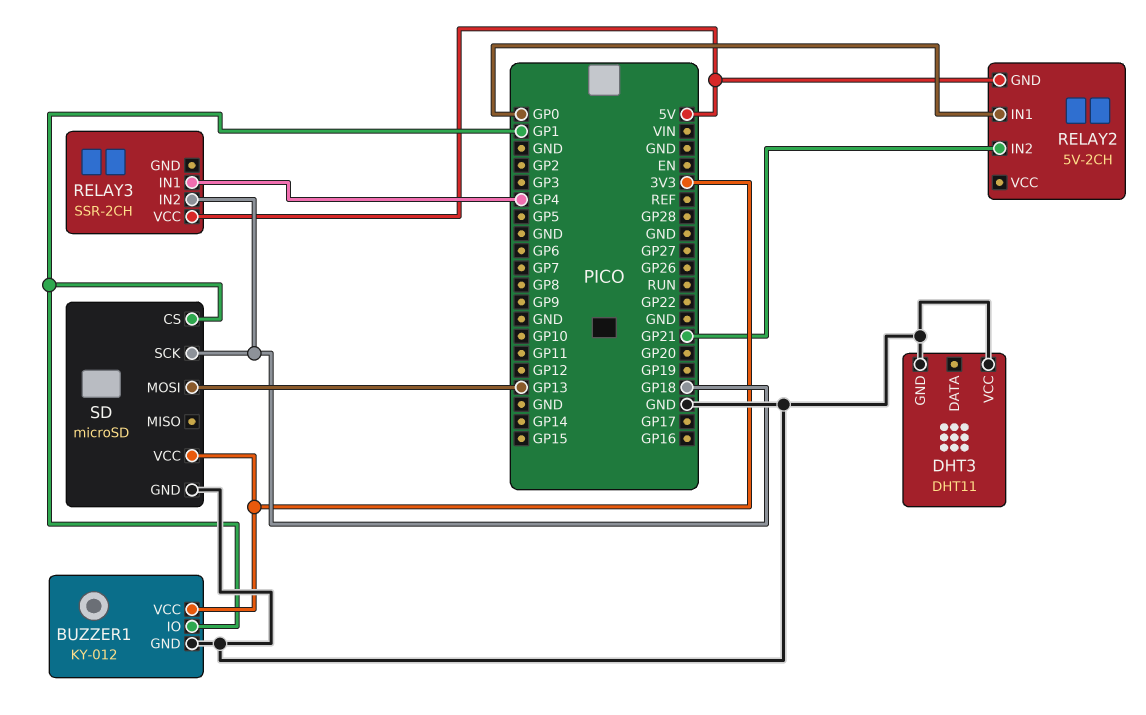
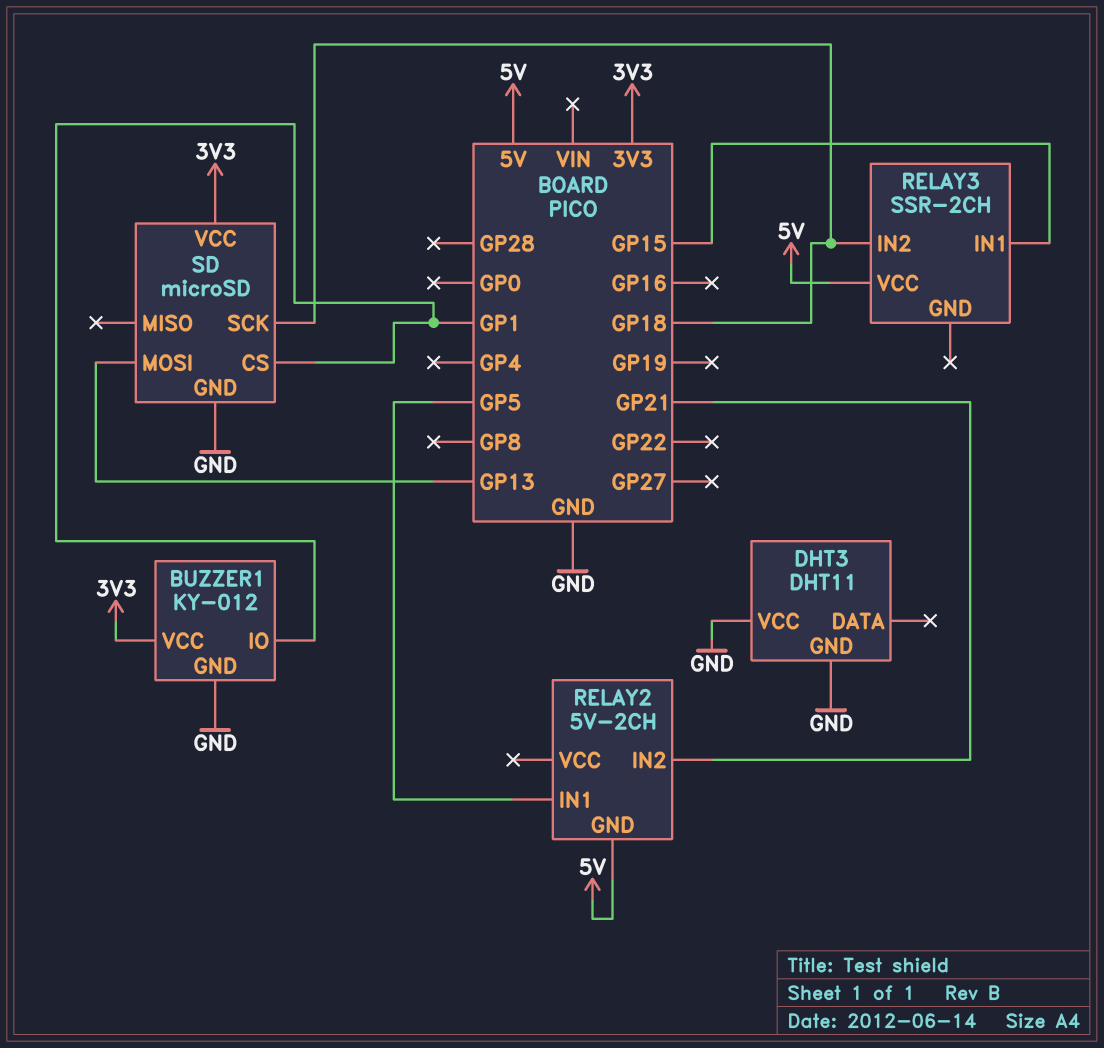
RELAY2 pin IN1: GP0 -> GP5
RELAY3 pin IN1: GP4 -> GP15

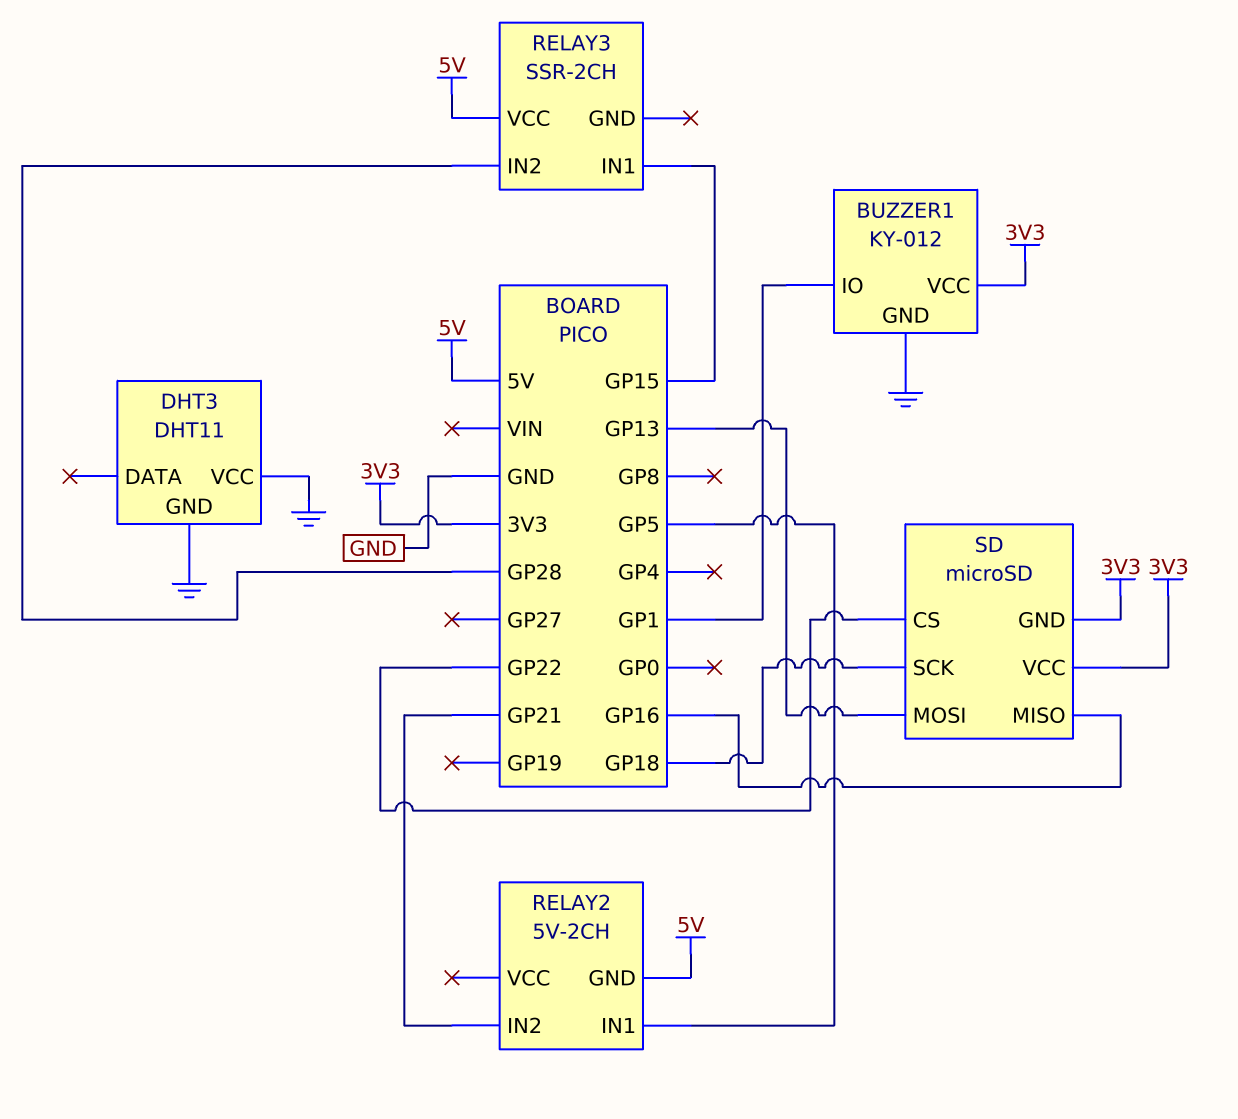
RELAY3 pin IN2: GP18 -> GP28
SD pin CS: GP1 -> GP22
SD pin GND: GND -> 3V3
SD pin MISO: none -> GP16

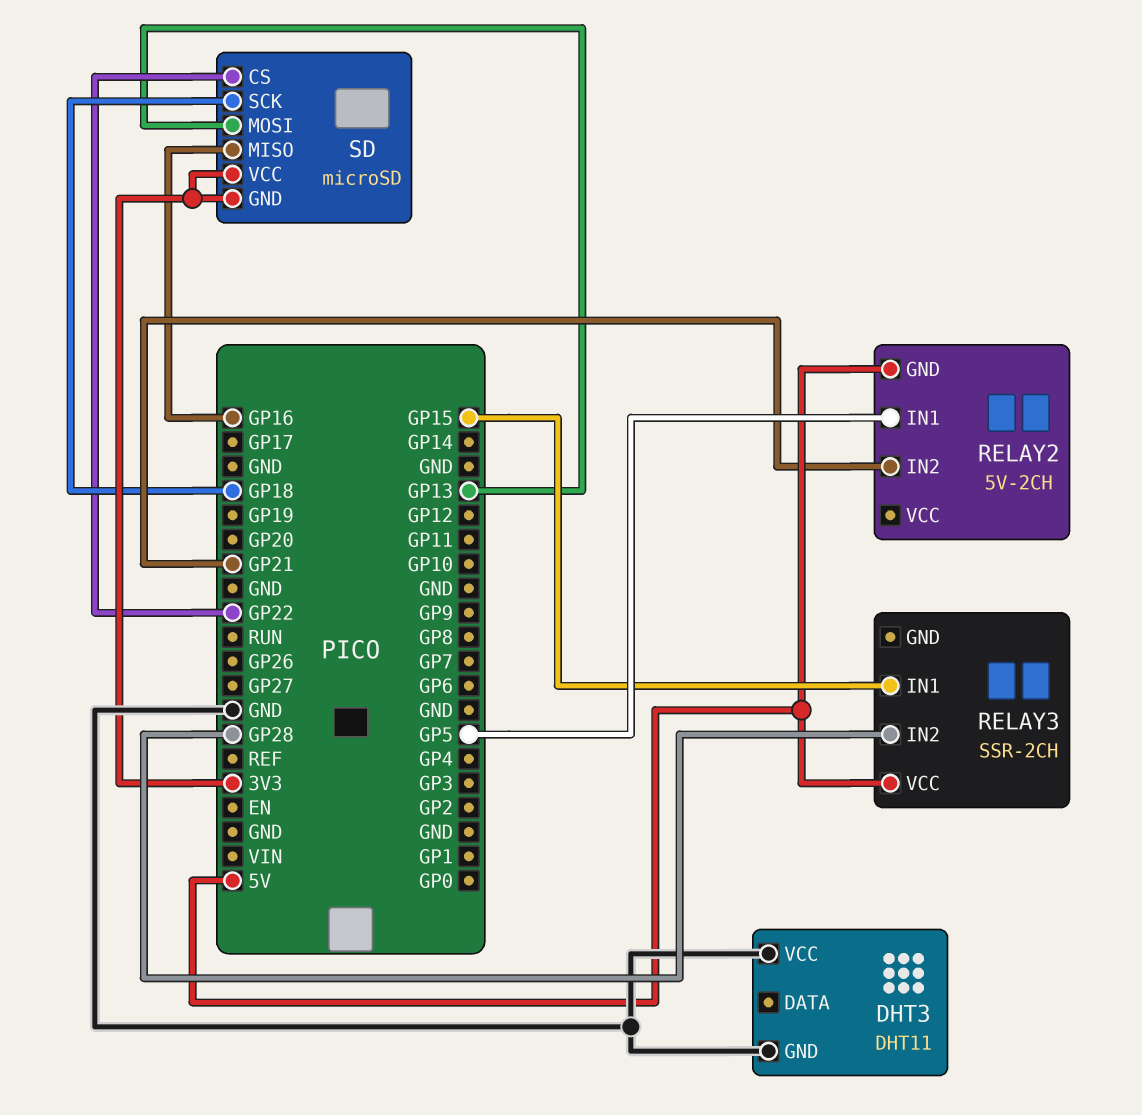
BUZZER1: KY-012 -> none
BUZZER1 pin GND: GND -> none
BUZZER1 pin IO: GP1 -> none
BUZZER1 pin VCC: 3V3 -> none

